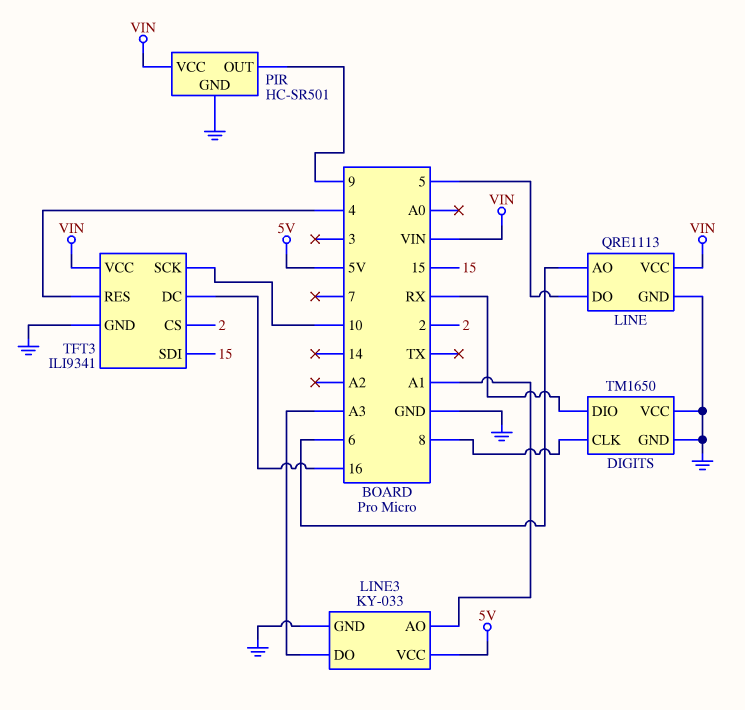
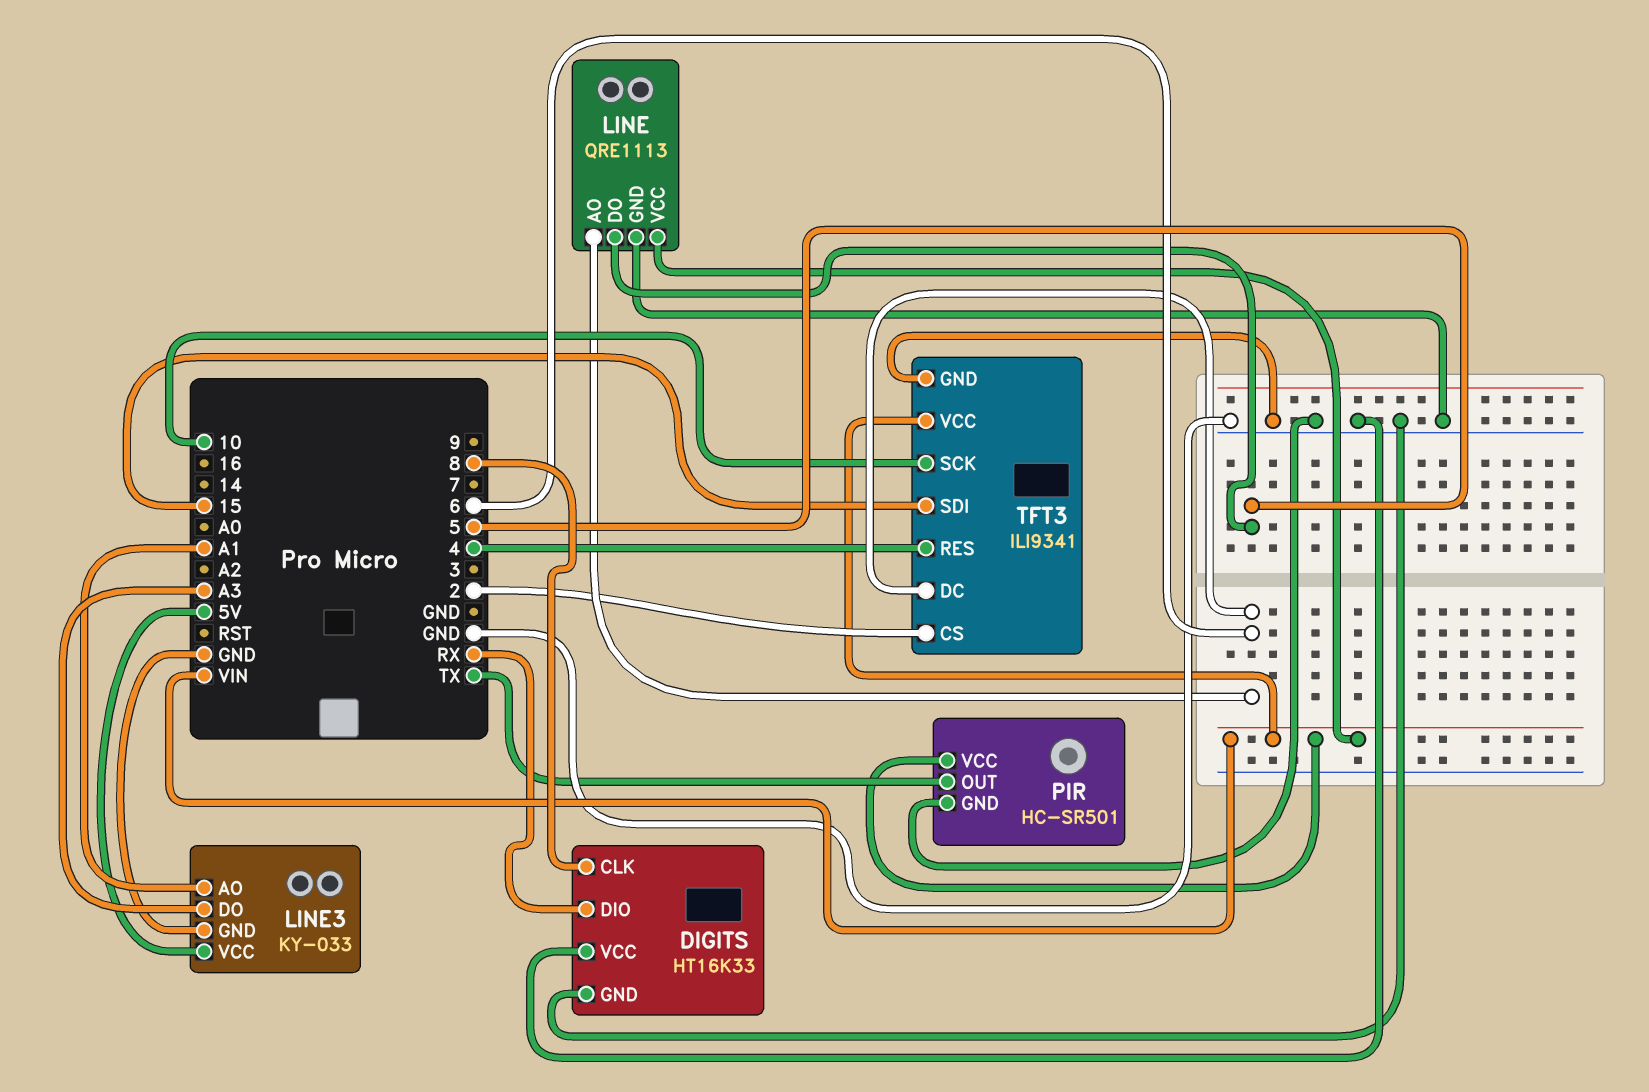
DIGITS: TM1650 -> HT16K33
PIR pin OUT: 9 -> TX
TFT3 pin DC: 16 -> 6

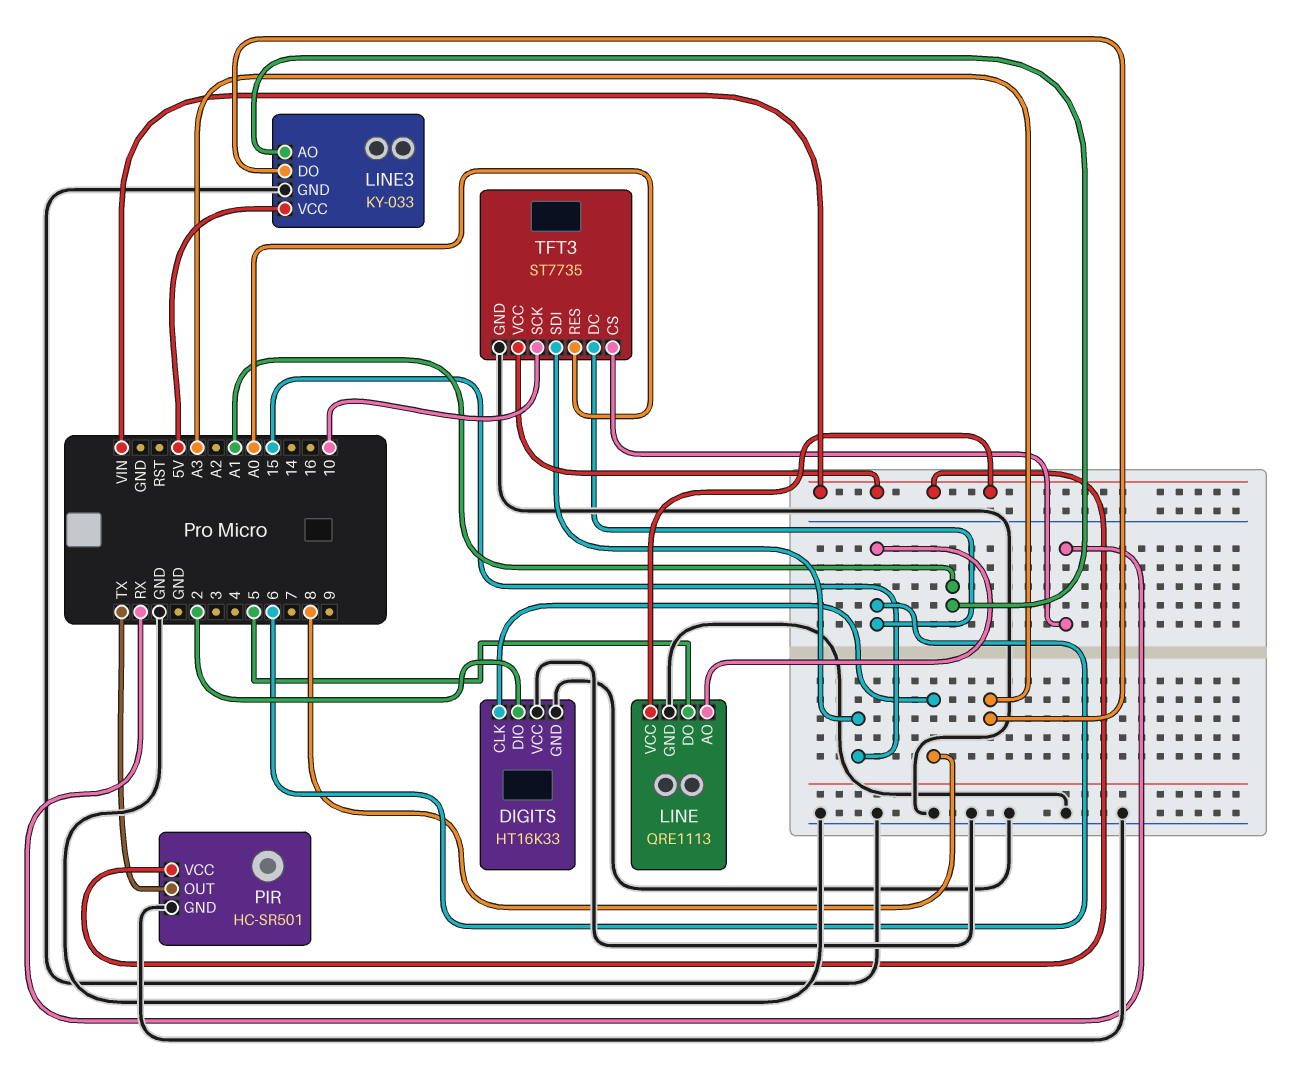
DIGITS pin DIO: RX -> 2
TFT3: ILI9341 -> ST7735
TFT3 pin CS: 2 -> RX
TFT3 pin RES: 4 -> A0

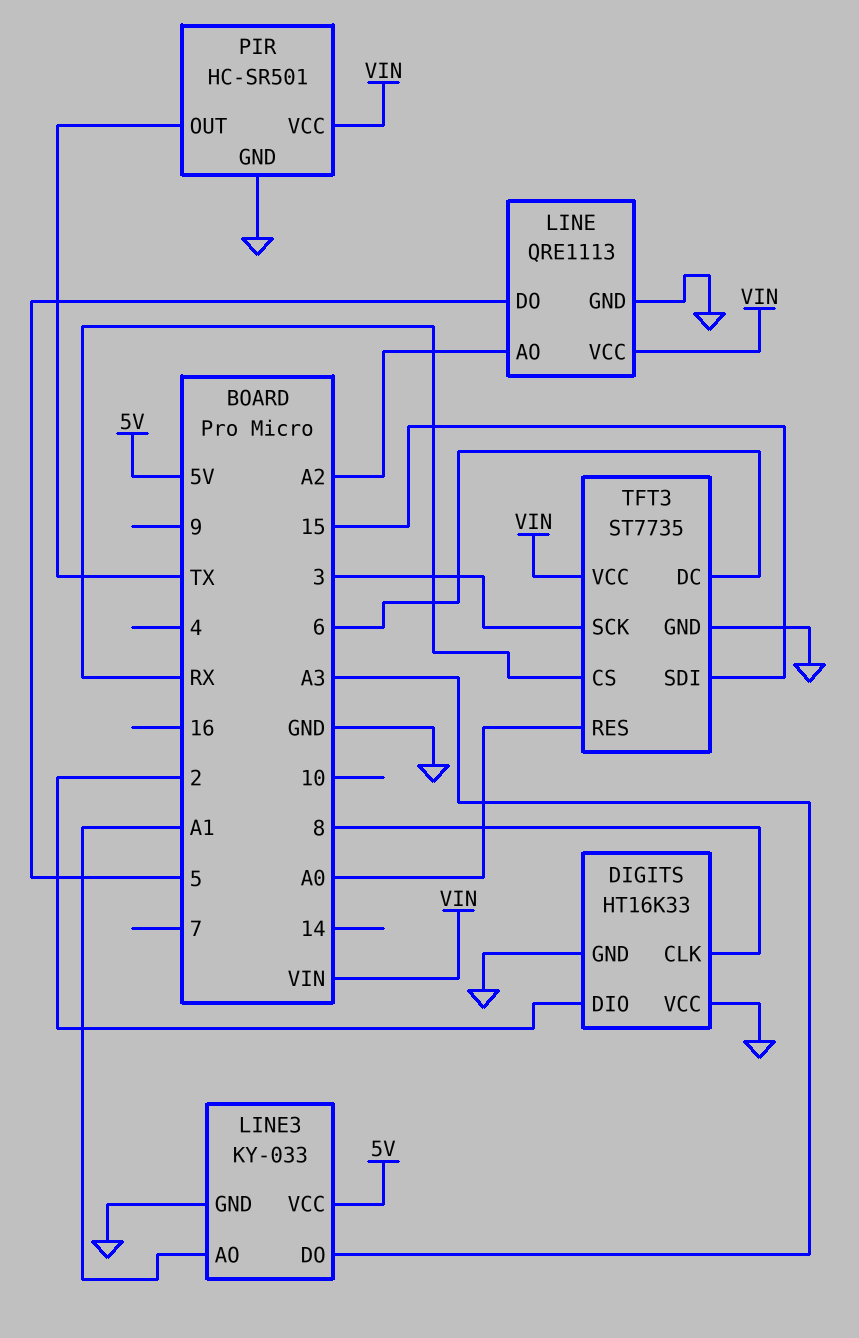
LINE pin AO: 6 -> A2
TFT3 pin SCK: 10 -> 3

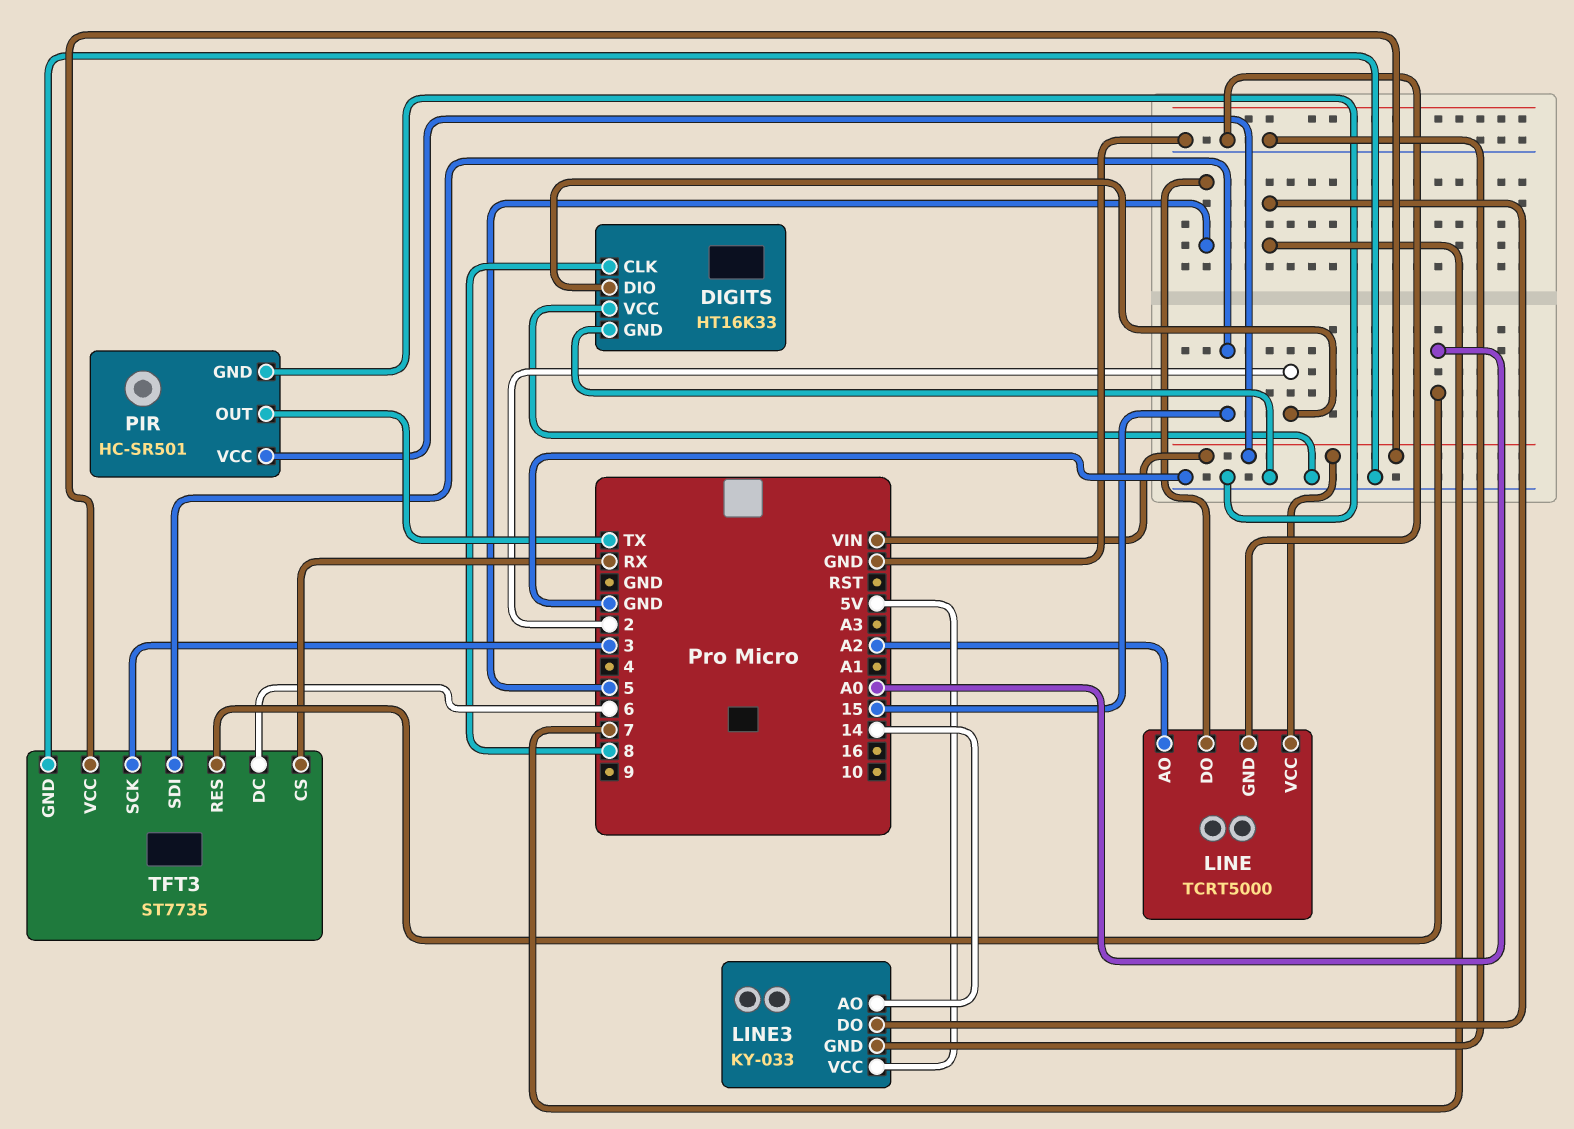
LINE: QRE1113 -> TCRT5000
LINE3 pin AO: A1 -> 14
LINE3 pin DO: A3 -> 7

